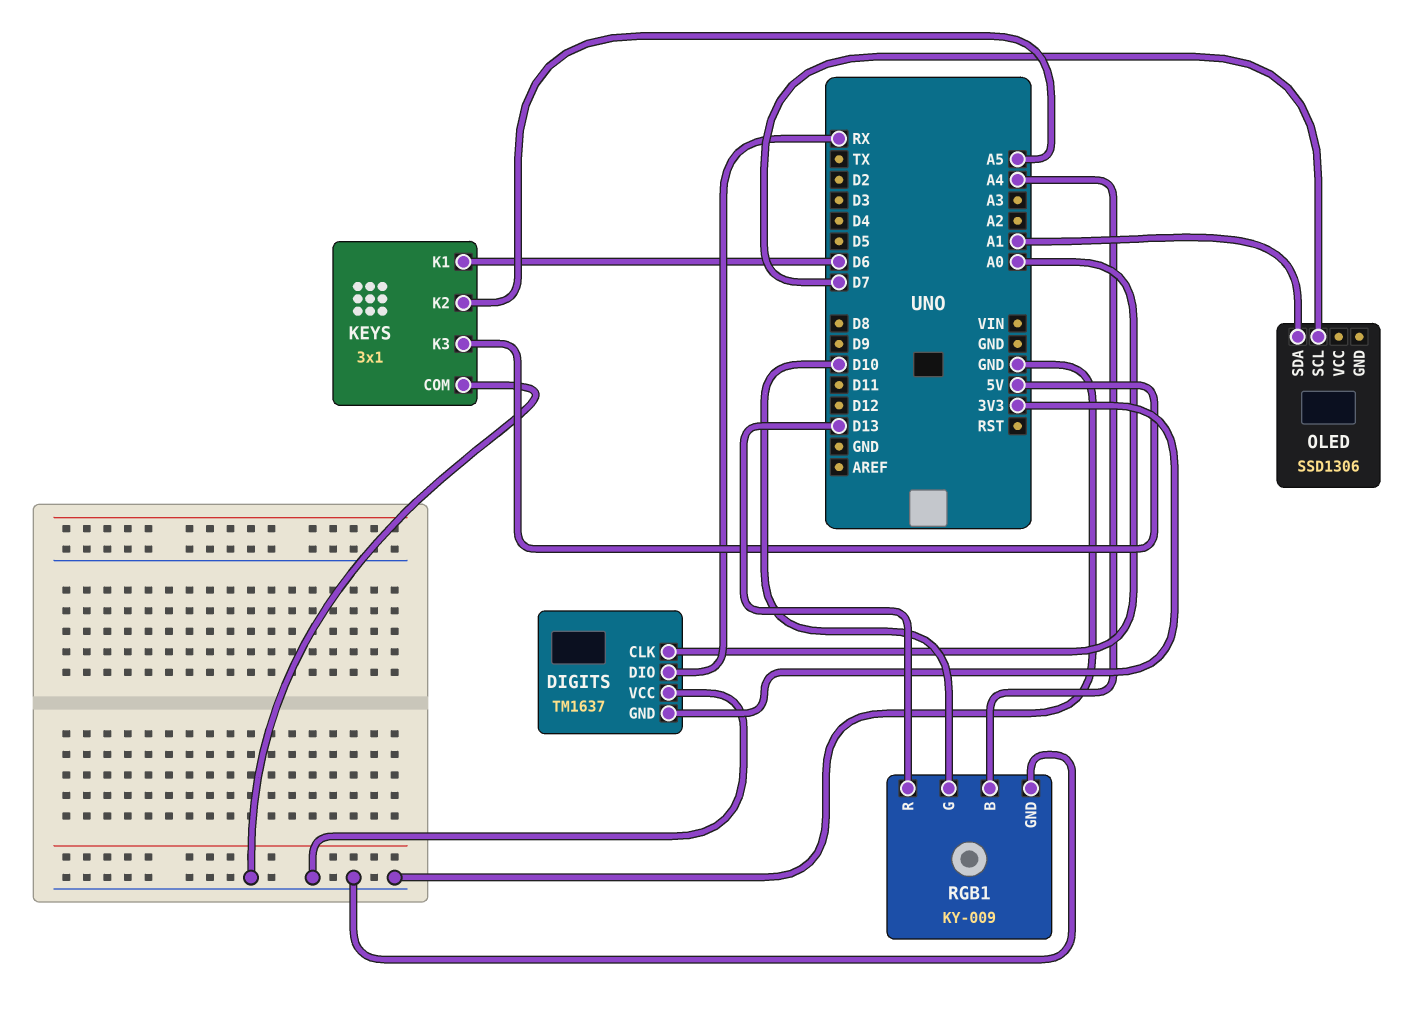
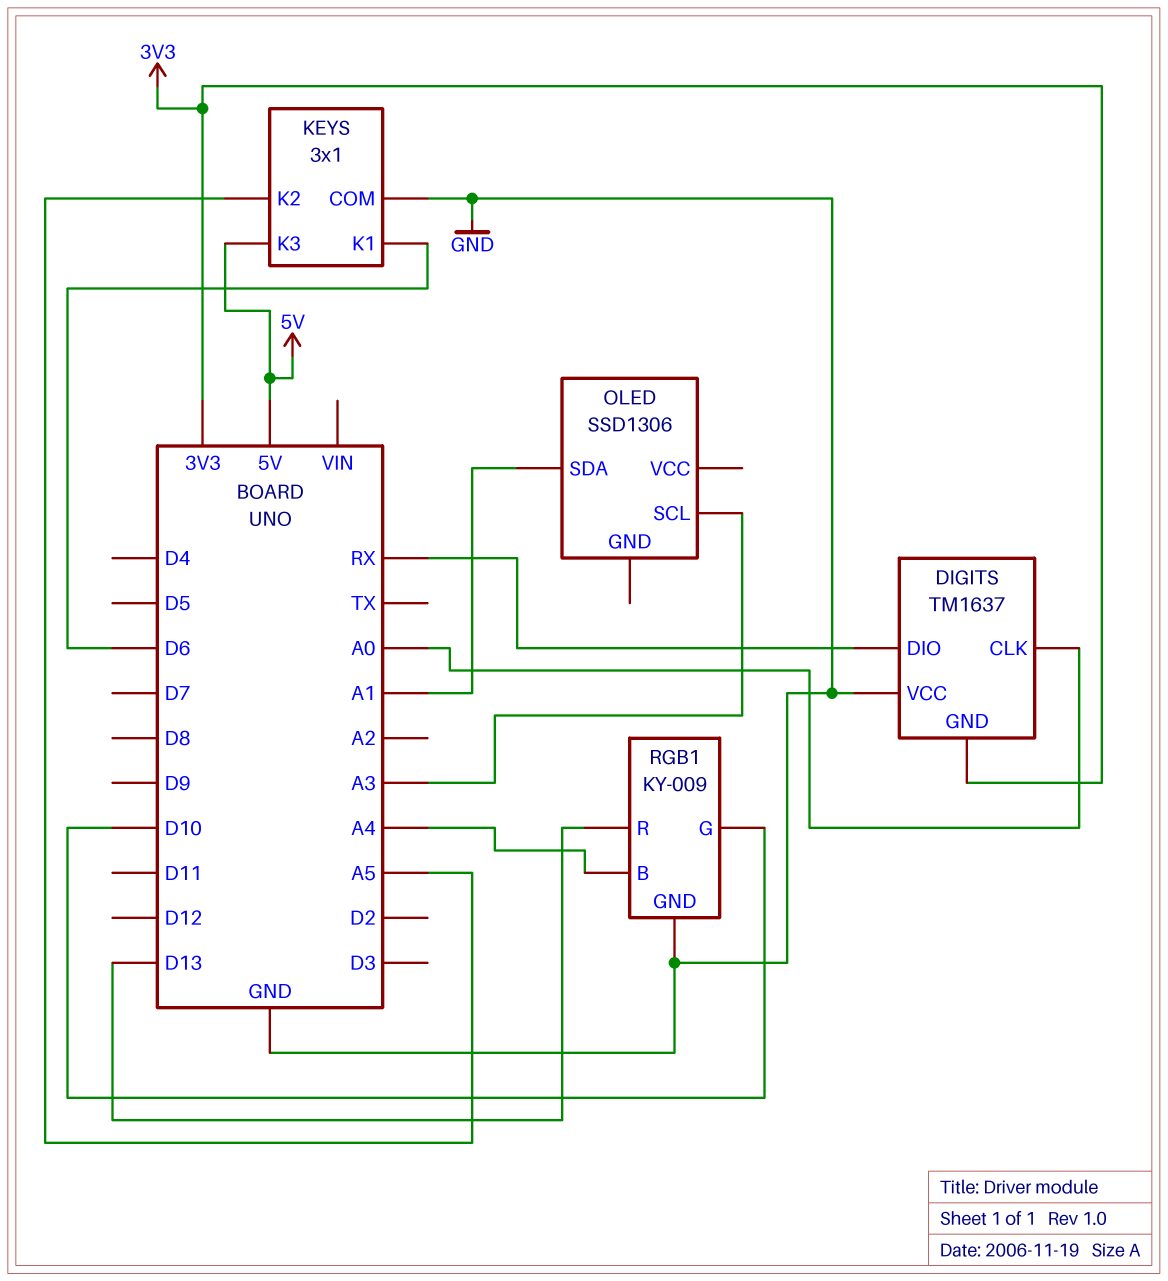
OLED pin SCL: D7 -> A3

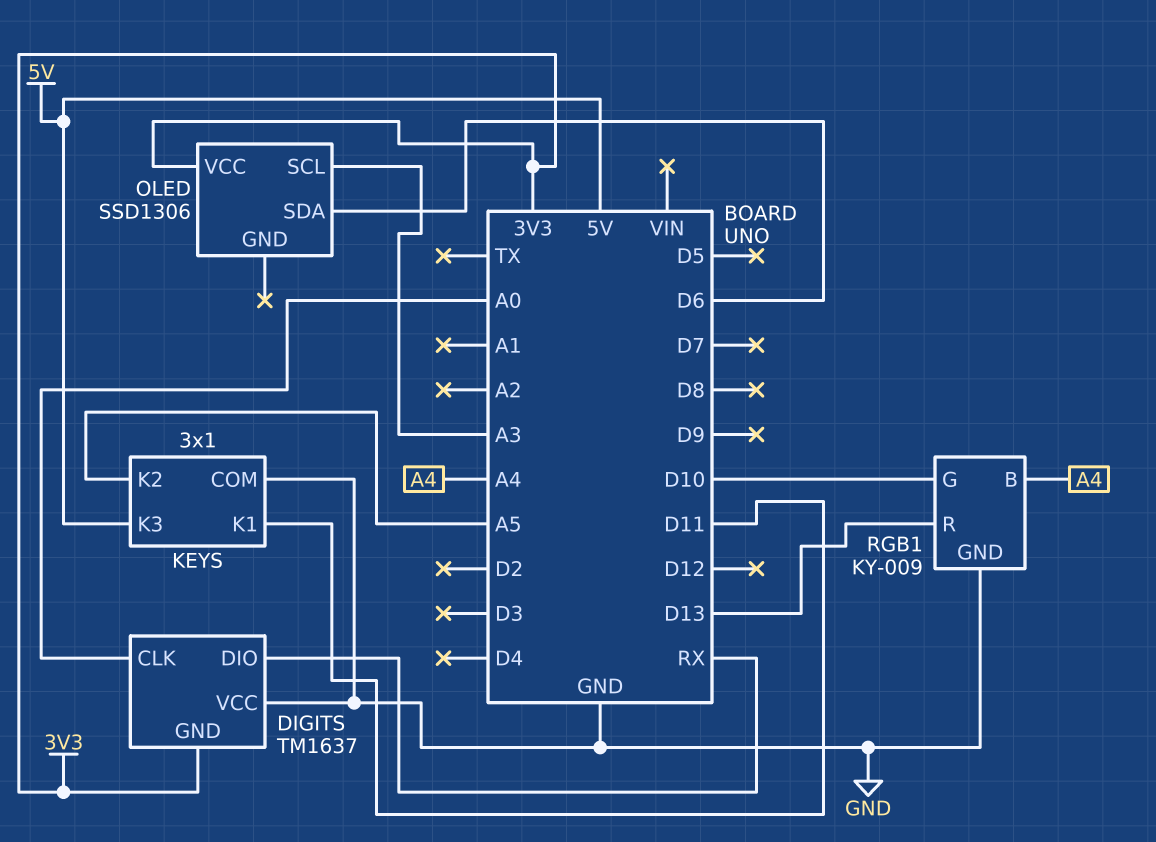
KEYS pin K1: D6 -> D11
OLED pin SDA: A1 -> D6
OLED pin VCC: none -> 3V3

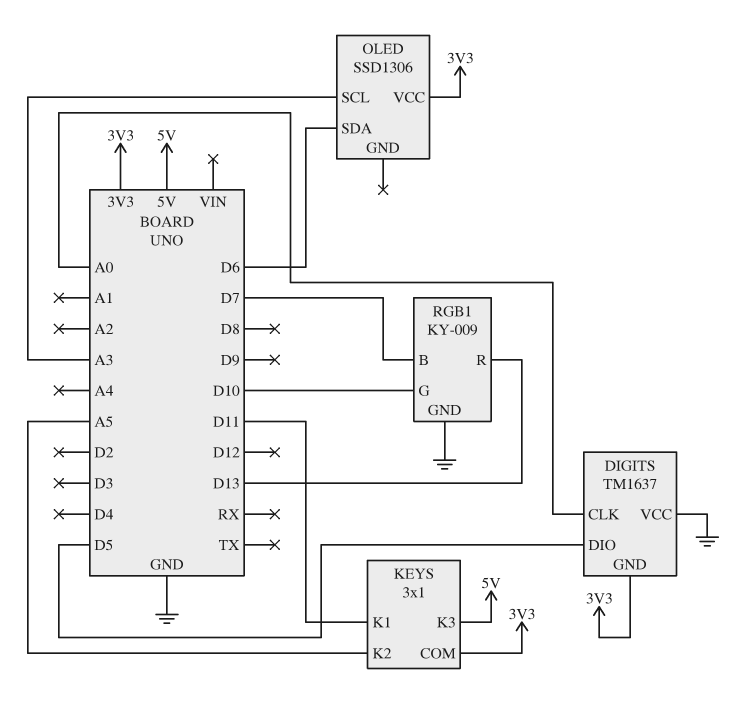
DIGITS pin DIO: RX -> D5
KEYS pin COM: GND -> 3V3
RGB1 pin B: A4 -> D7

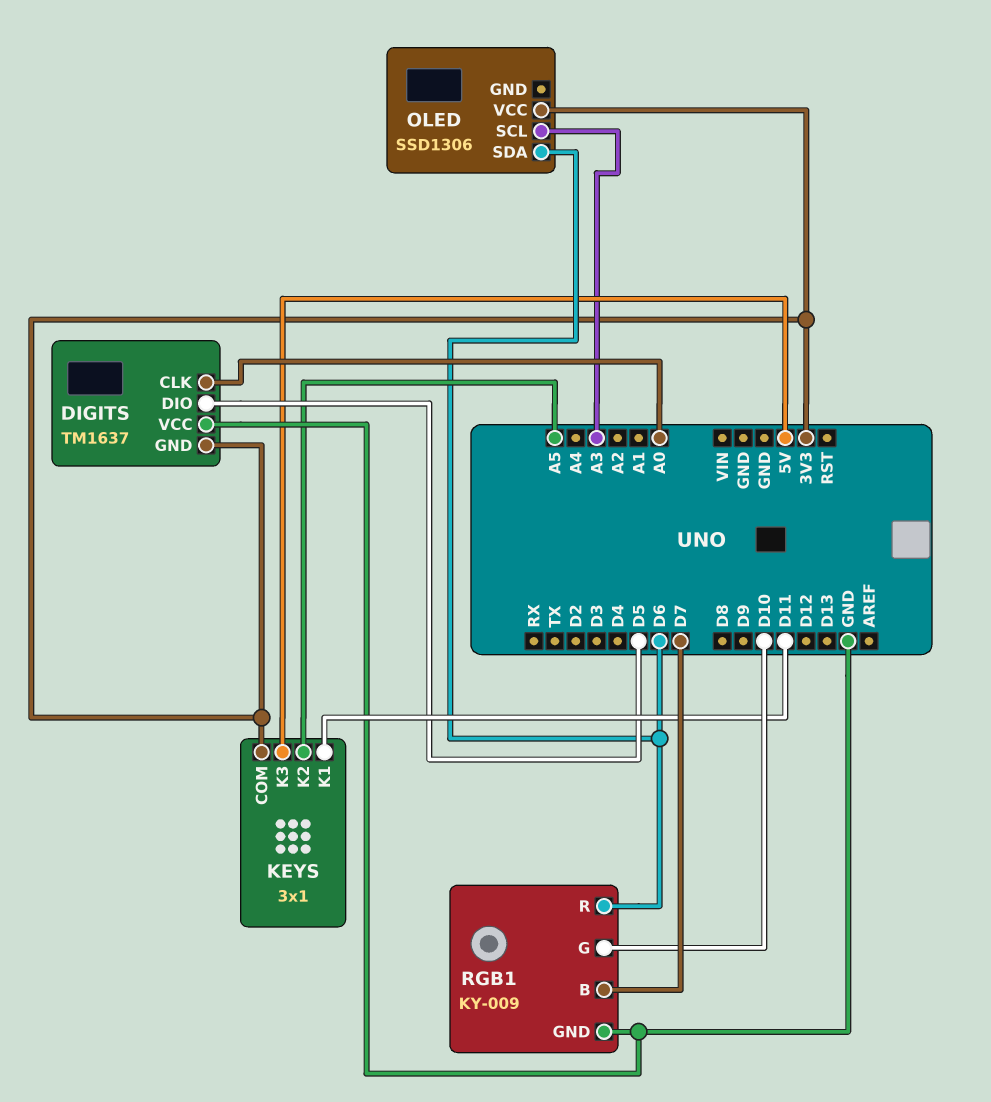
RGB1 pin R: D13 -> D6

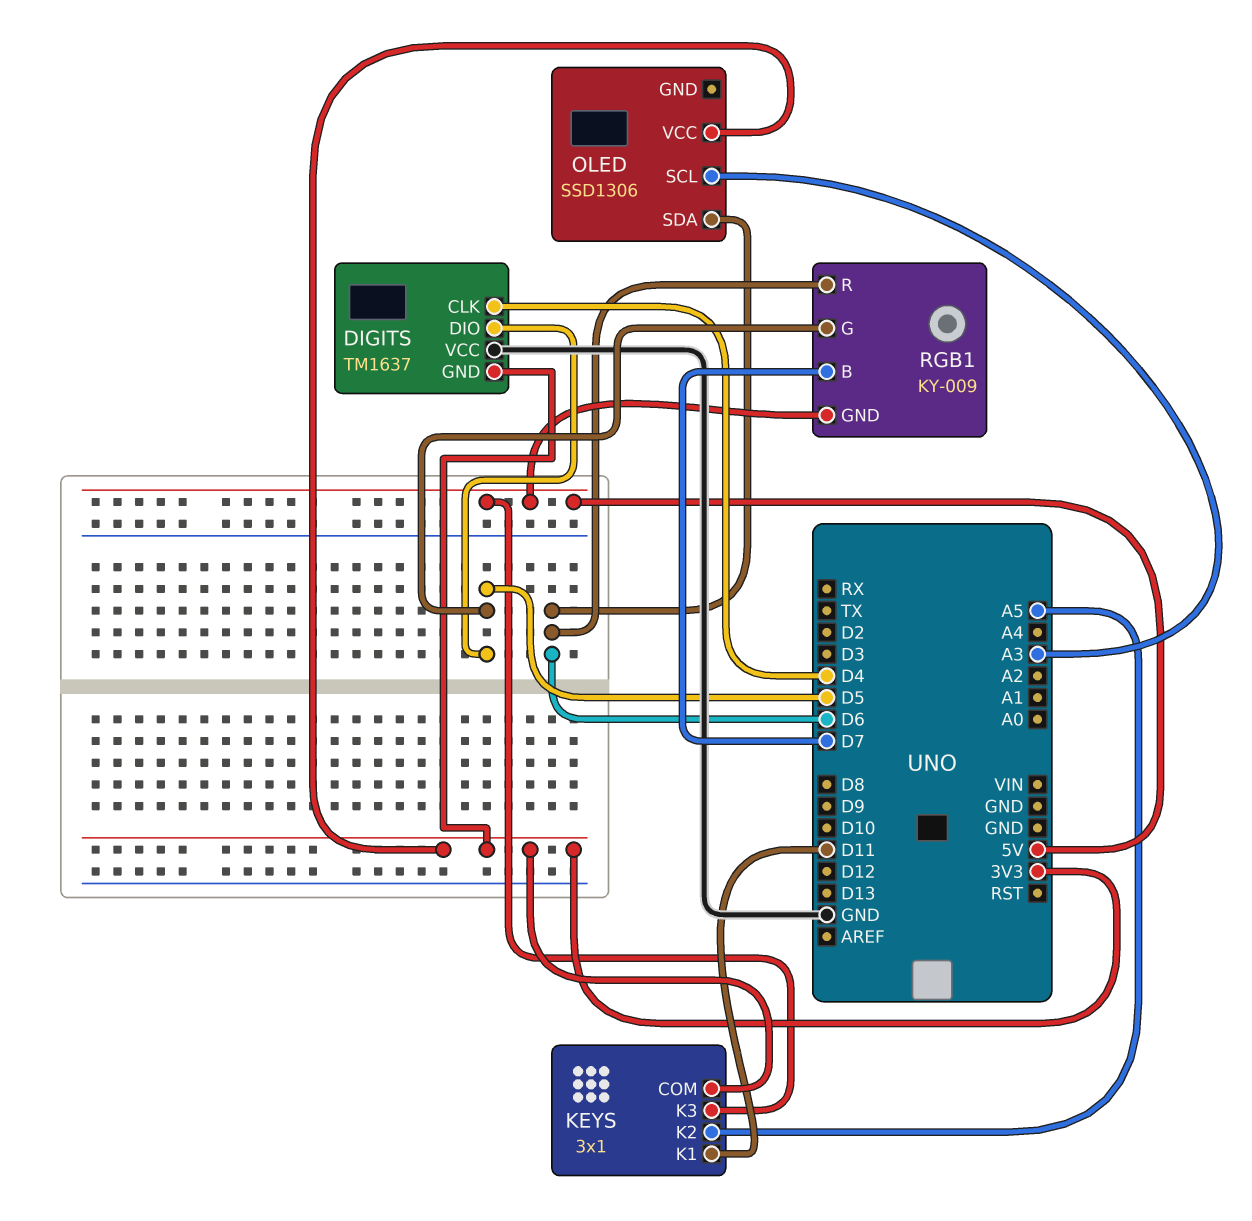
DIGITS pin CLK: A0 -> D4
RGB1 pin G: D10 -> D5
RGB1 pin GND: GND -> 5V

